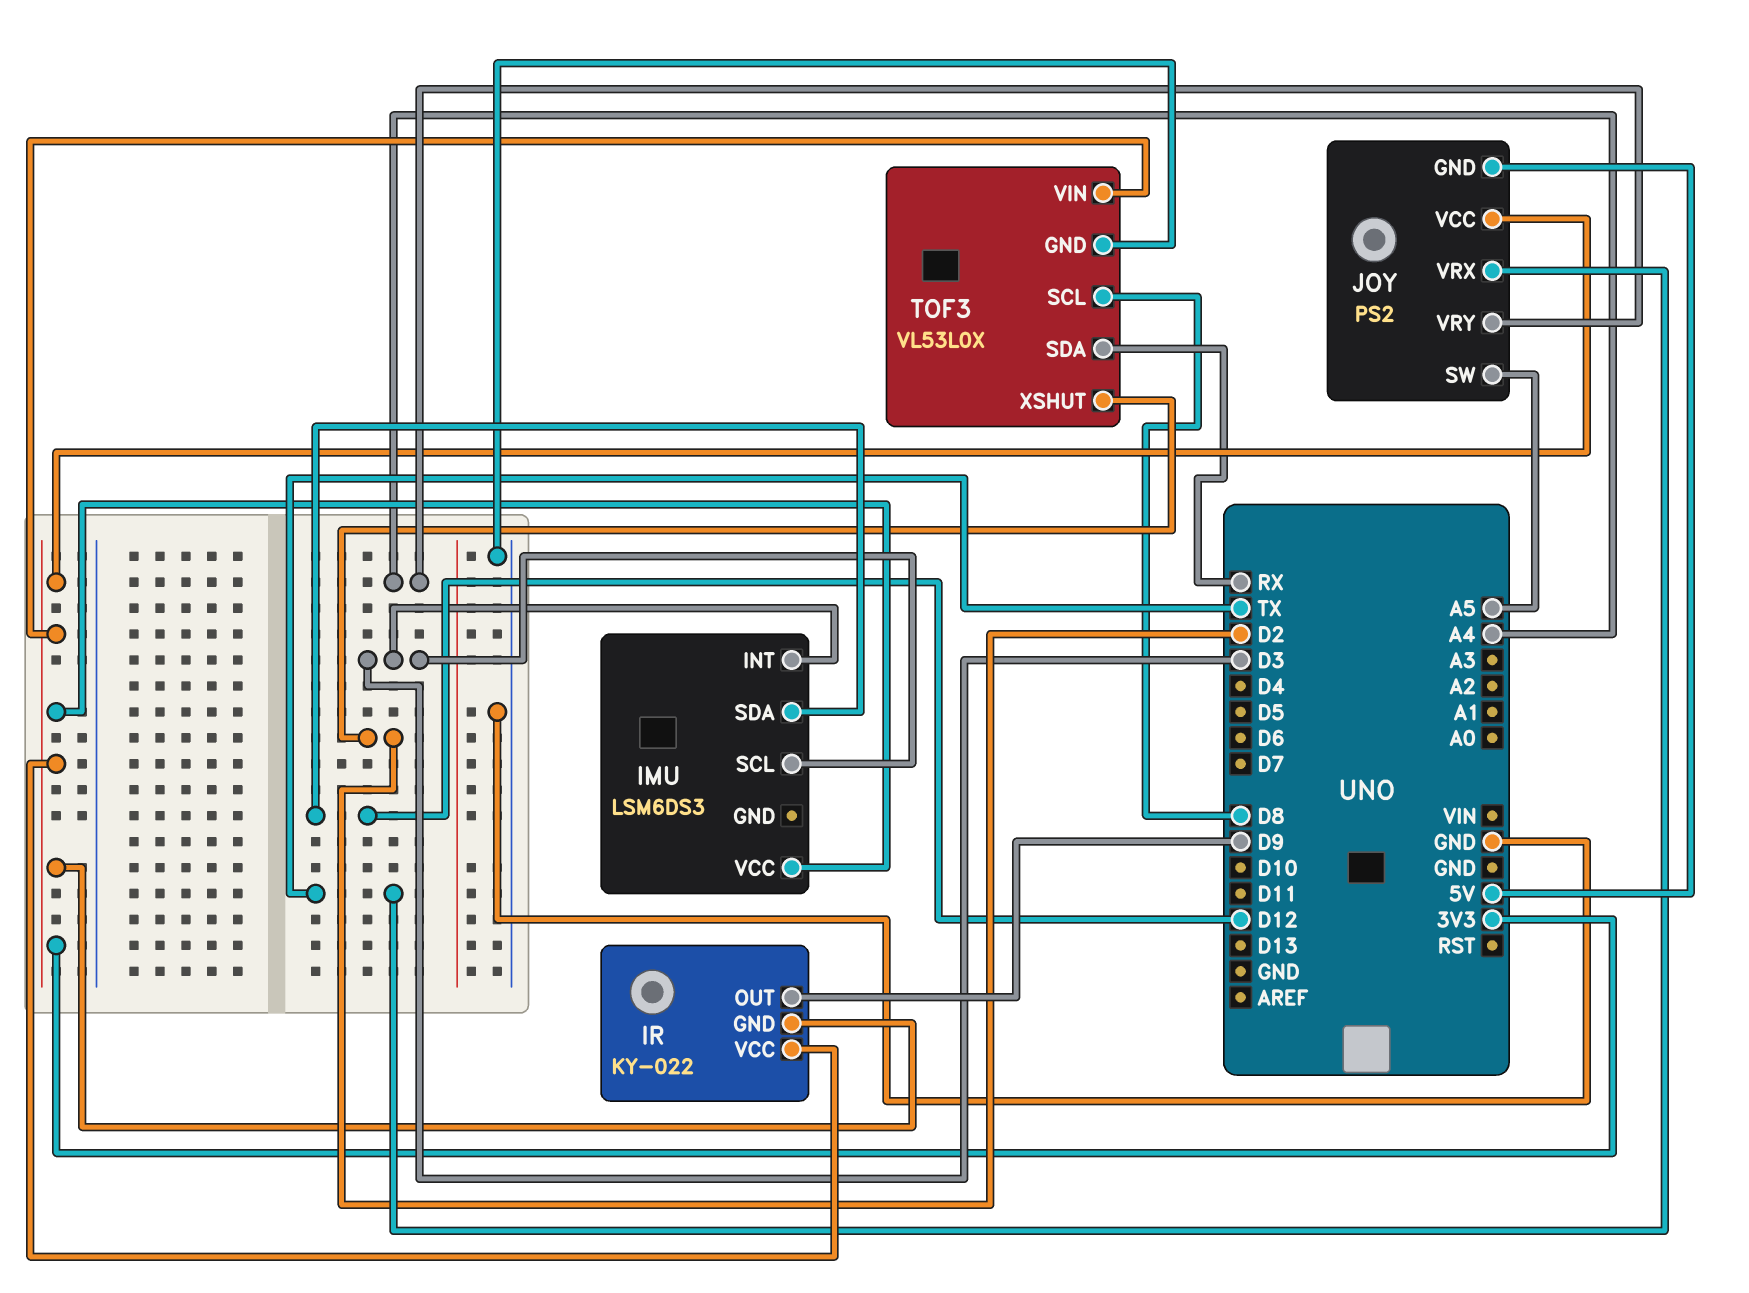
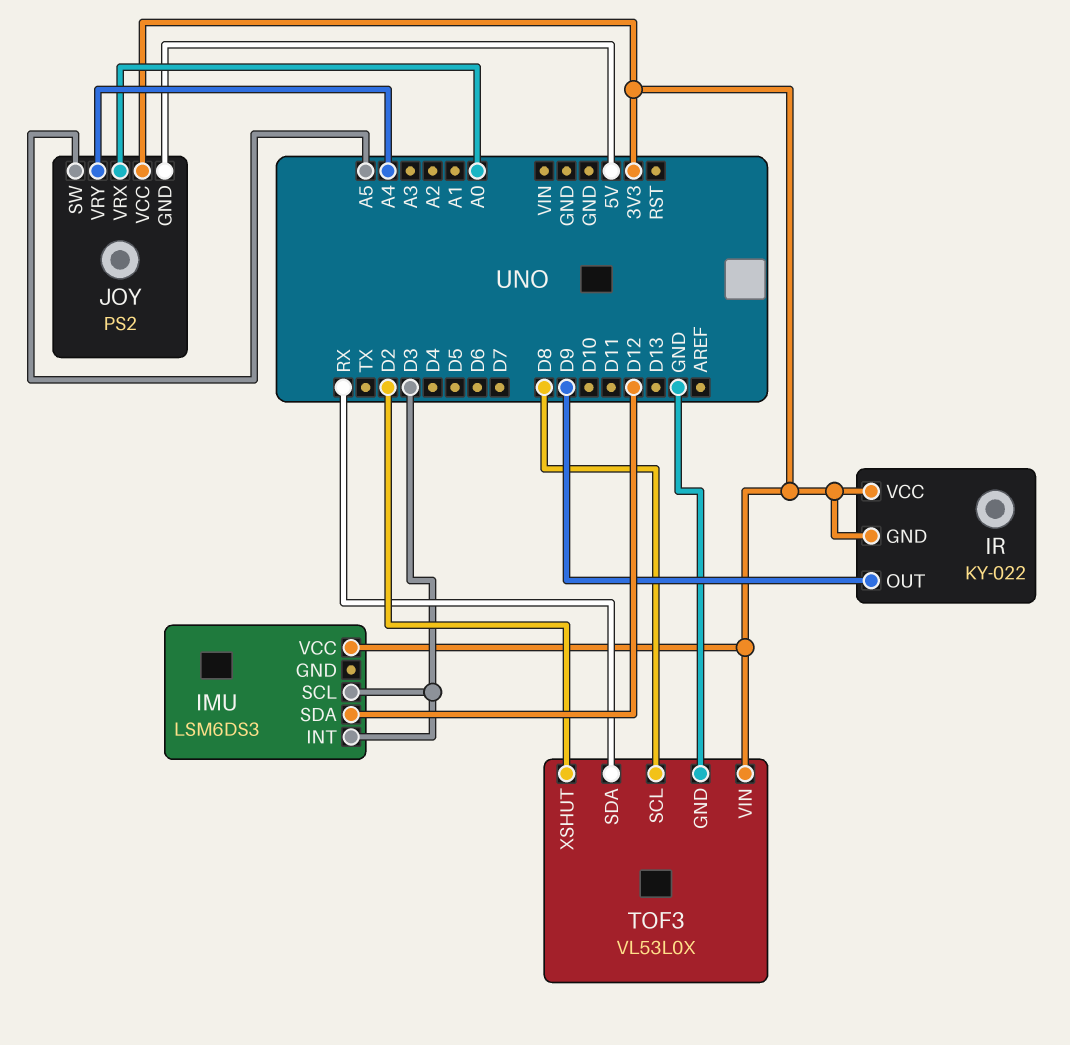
JOY pin VRX: TX -> A0

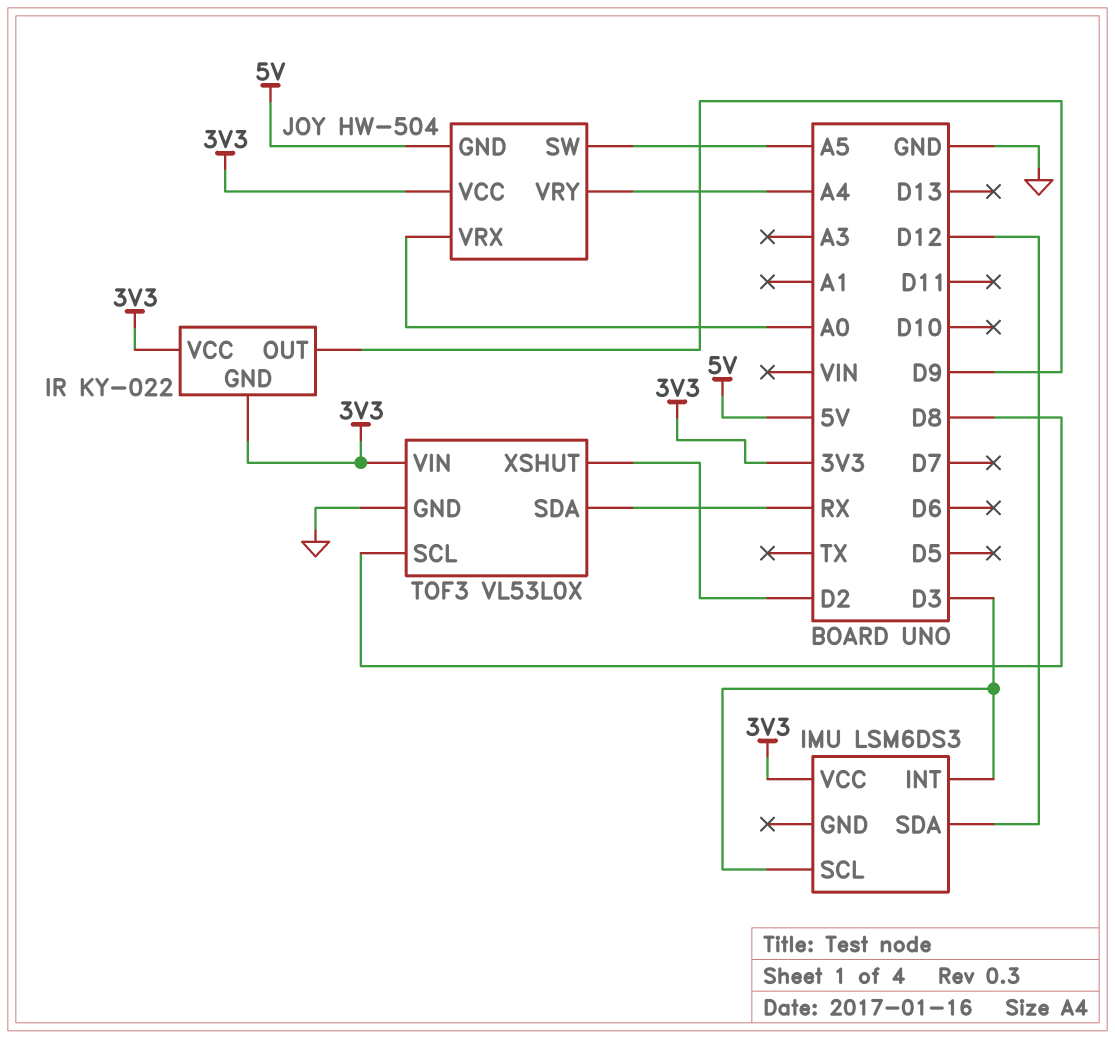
JOY: PS2 -> HW-504

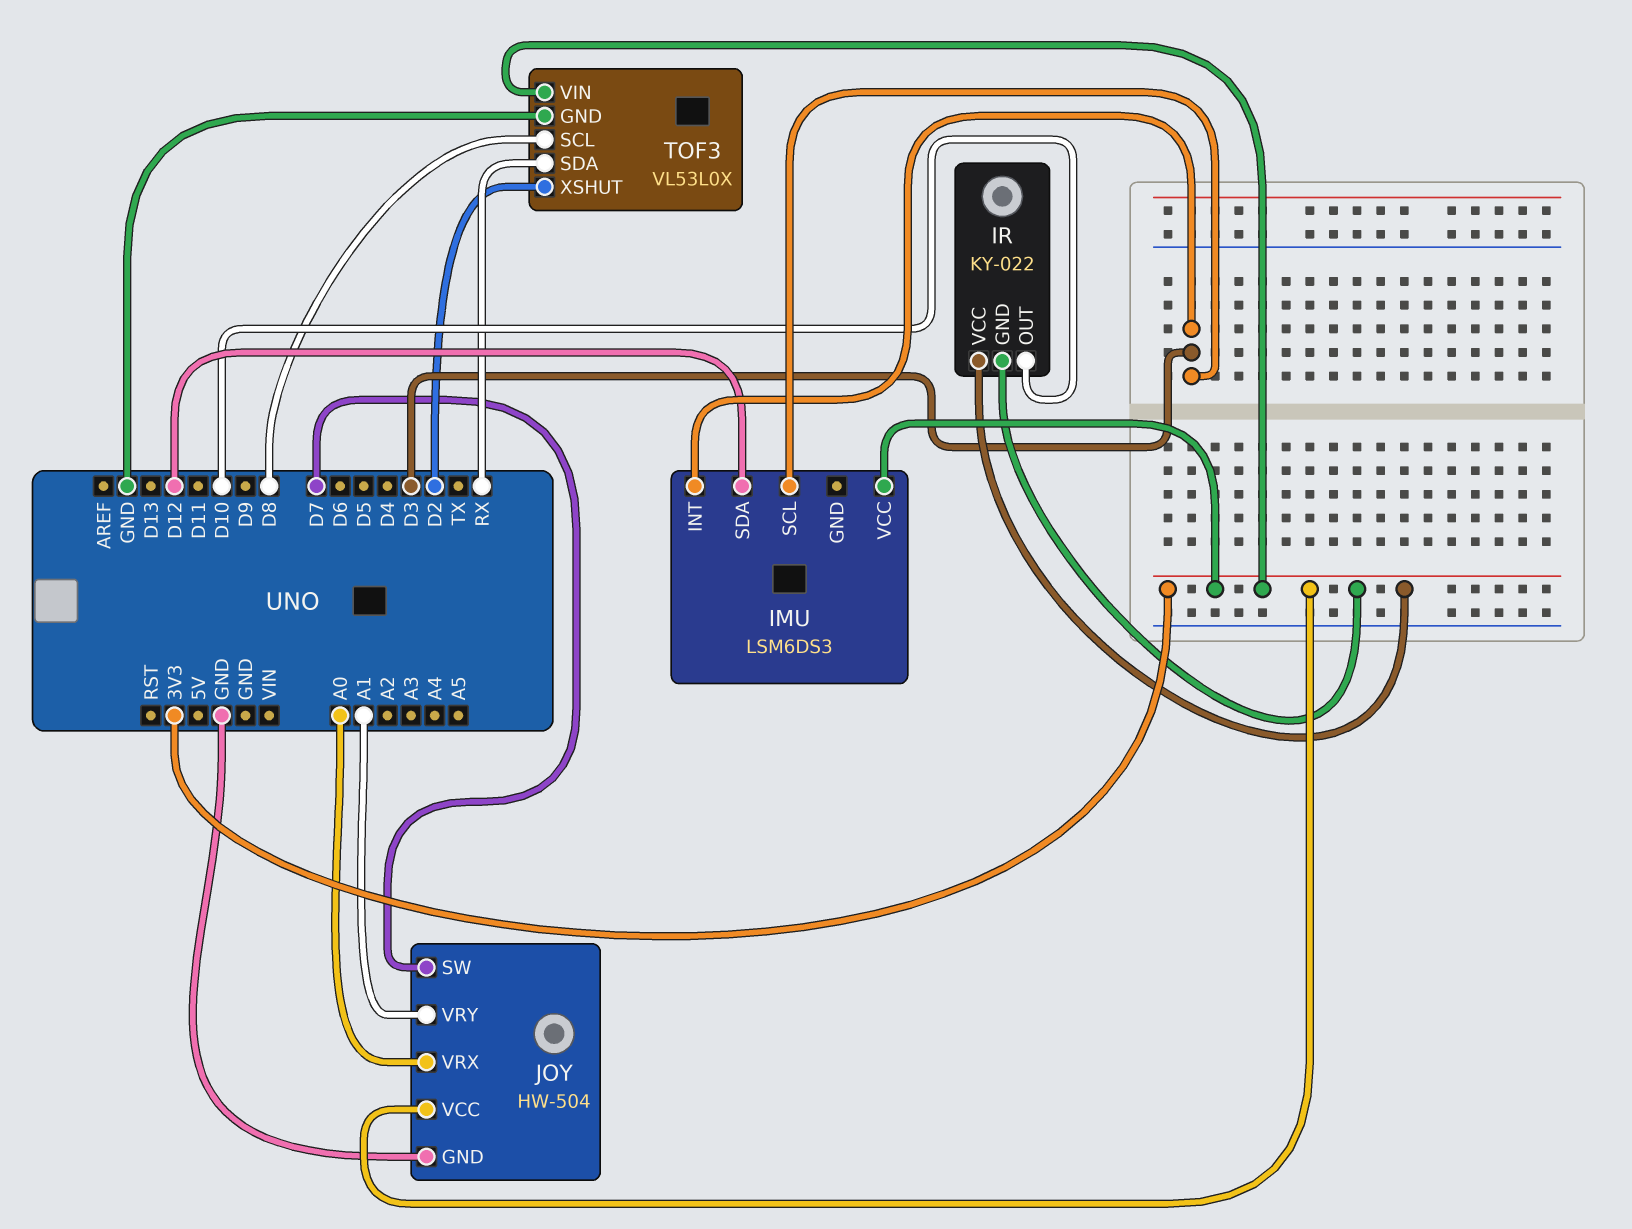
IR pin OUT: D9 -> D10
JOY pin GND: 5V -> GND
JOY pin SW: A5 -> D7
JOY pin VRY: A4 -> A1

